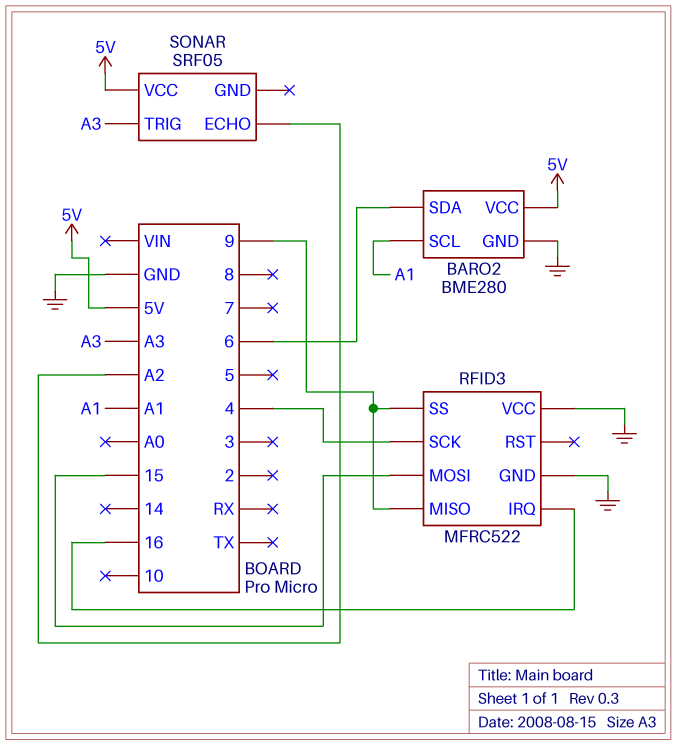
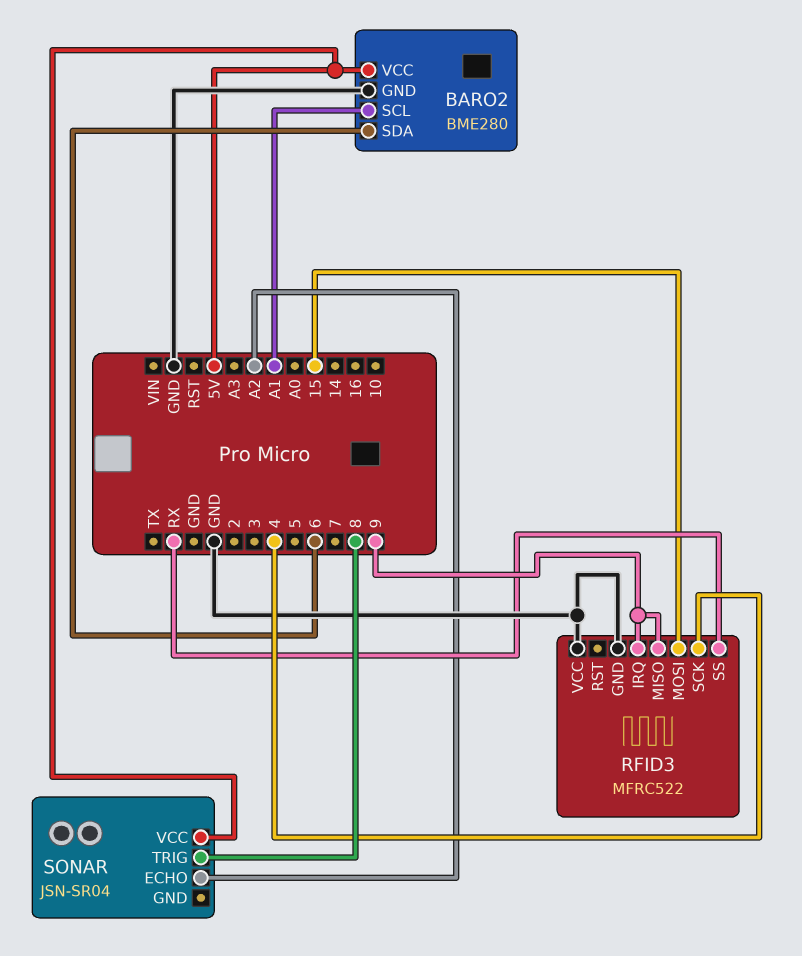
RFID3 pin IRQ: 16 -> 9
RFID3 pin SS: 9 -> RX
SONAR: SRF05 -> JSN-SR04
SONAR pin TRIG: A3 -> 8

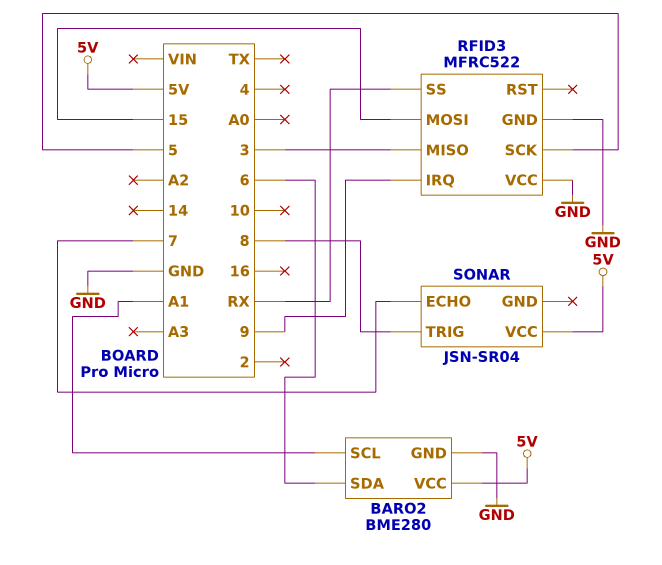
RFID3 pin MISO: 9 -> 3
RFID3 pin SCK: 4 -> 5
SONAR pin ECHO: A2 -> 7

